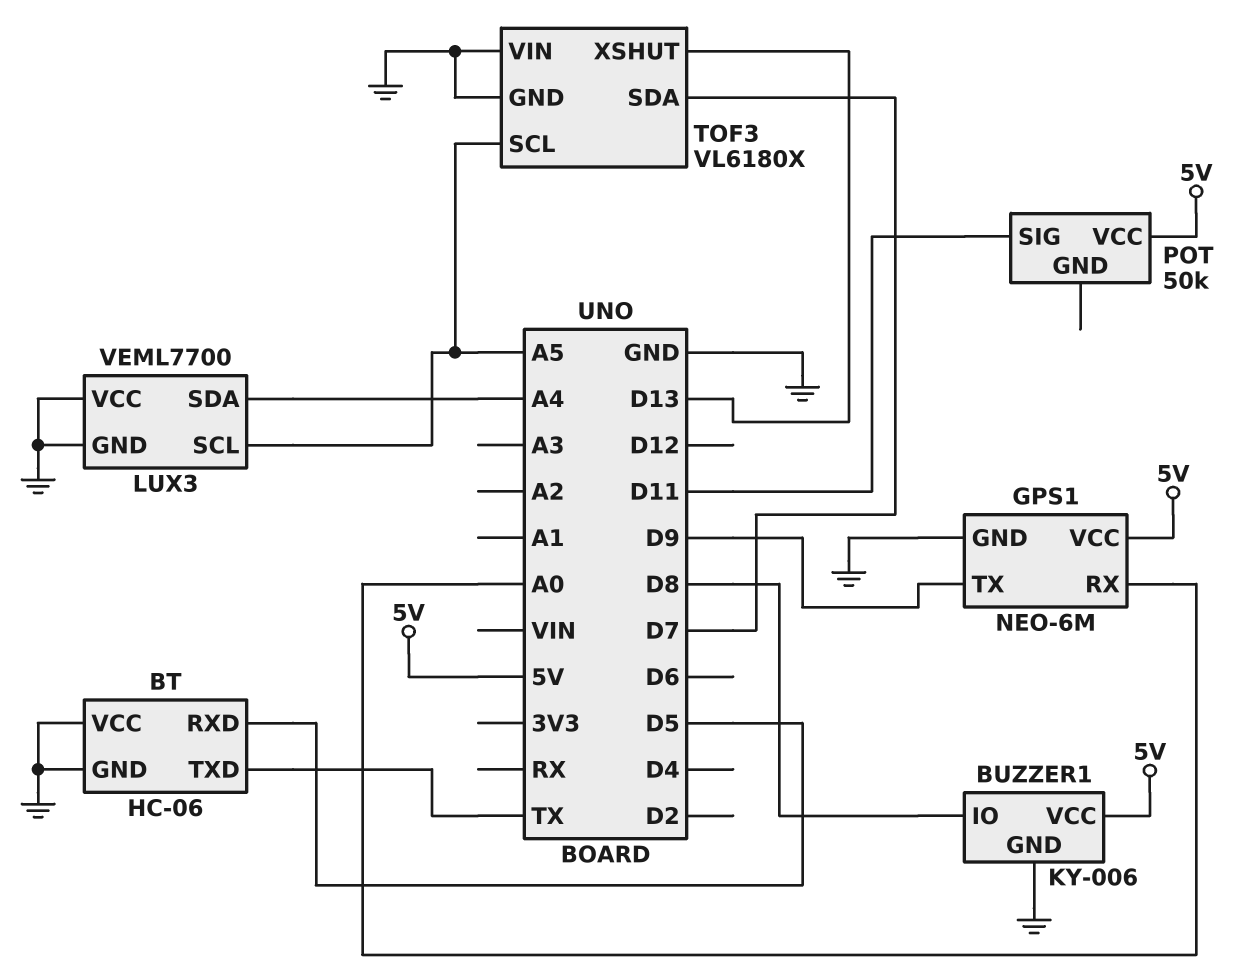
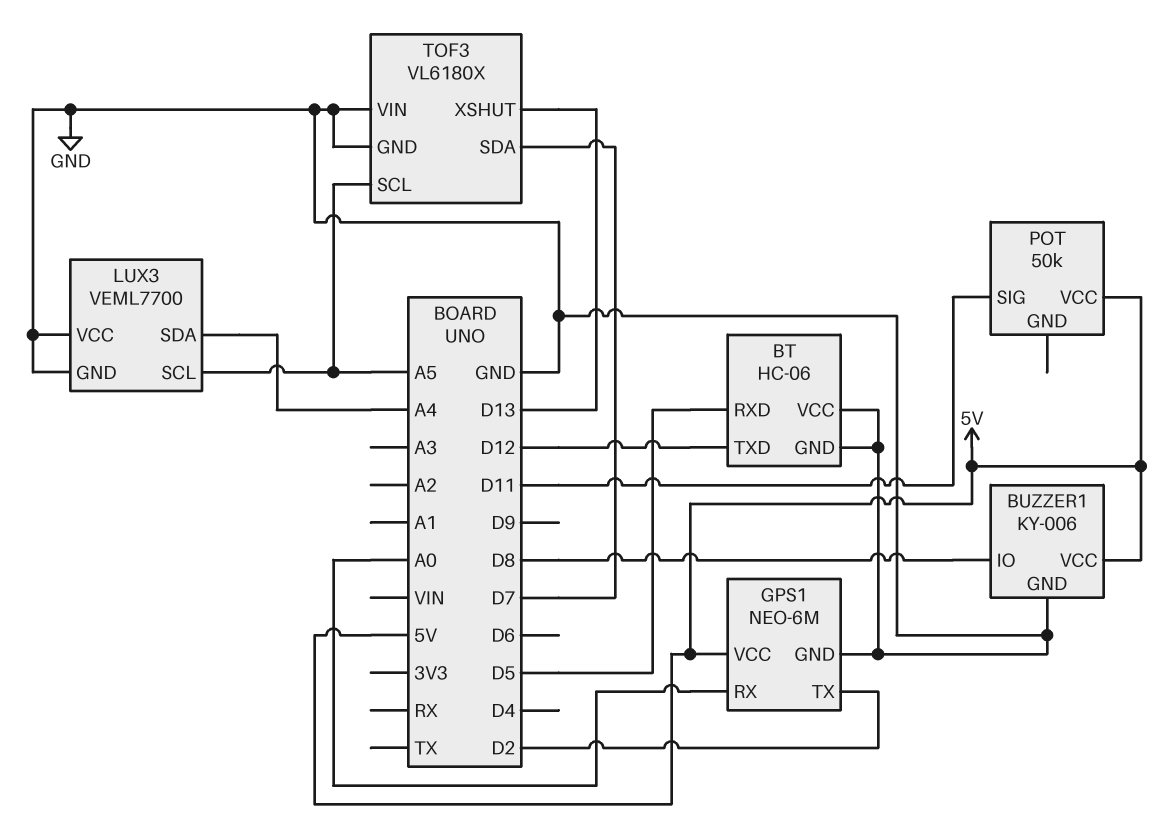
BT pin TXD: TX -> D12
GPS1 pin TX: D9 -> D2

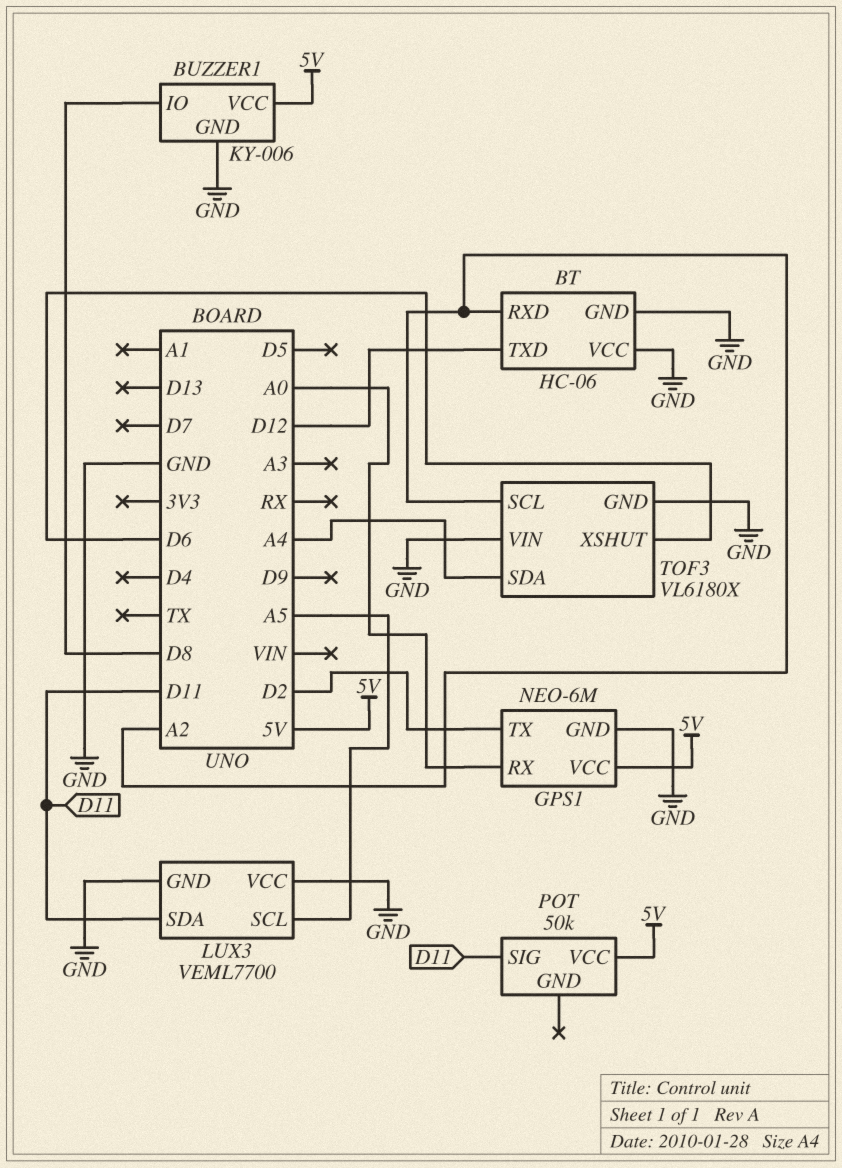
BT pin RXD: D5 -> A2
LUX3 pin SDA: A4 -> D11
TOF3 pin SCL: A5 -> A2
TOF3 pin SDA: D7 -> A4
TOF3 pin XSHUT: D13 -> D6

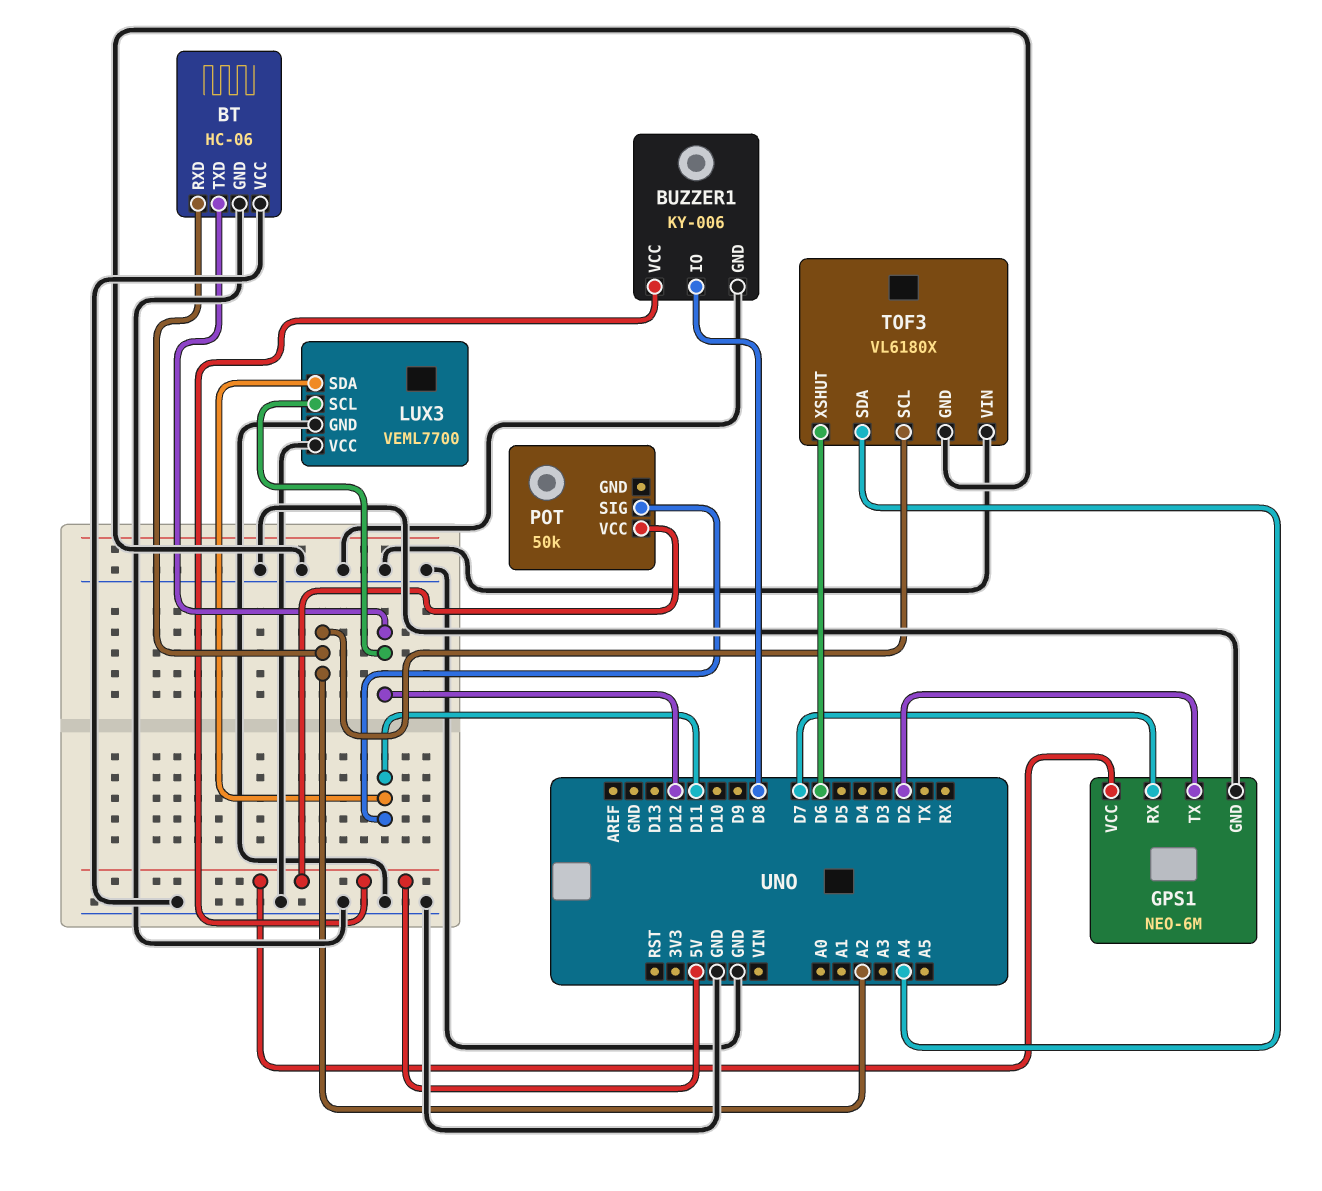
GPS1 pin RX: A0 -> D7
LUX3 pin SCL: A5 -> D12

